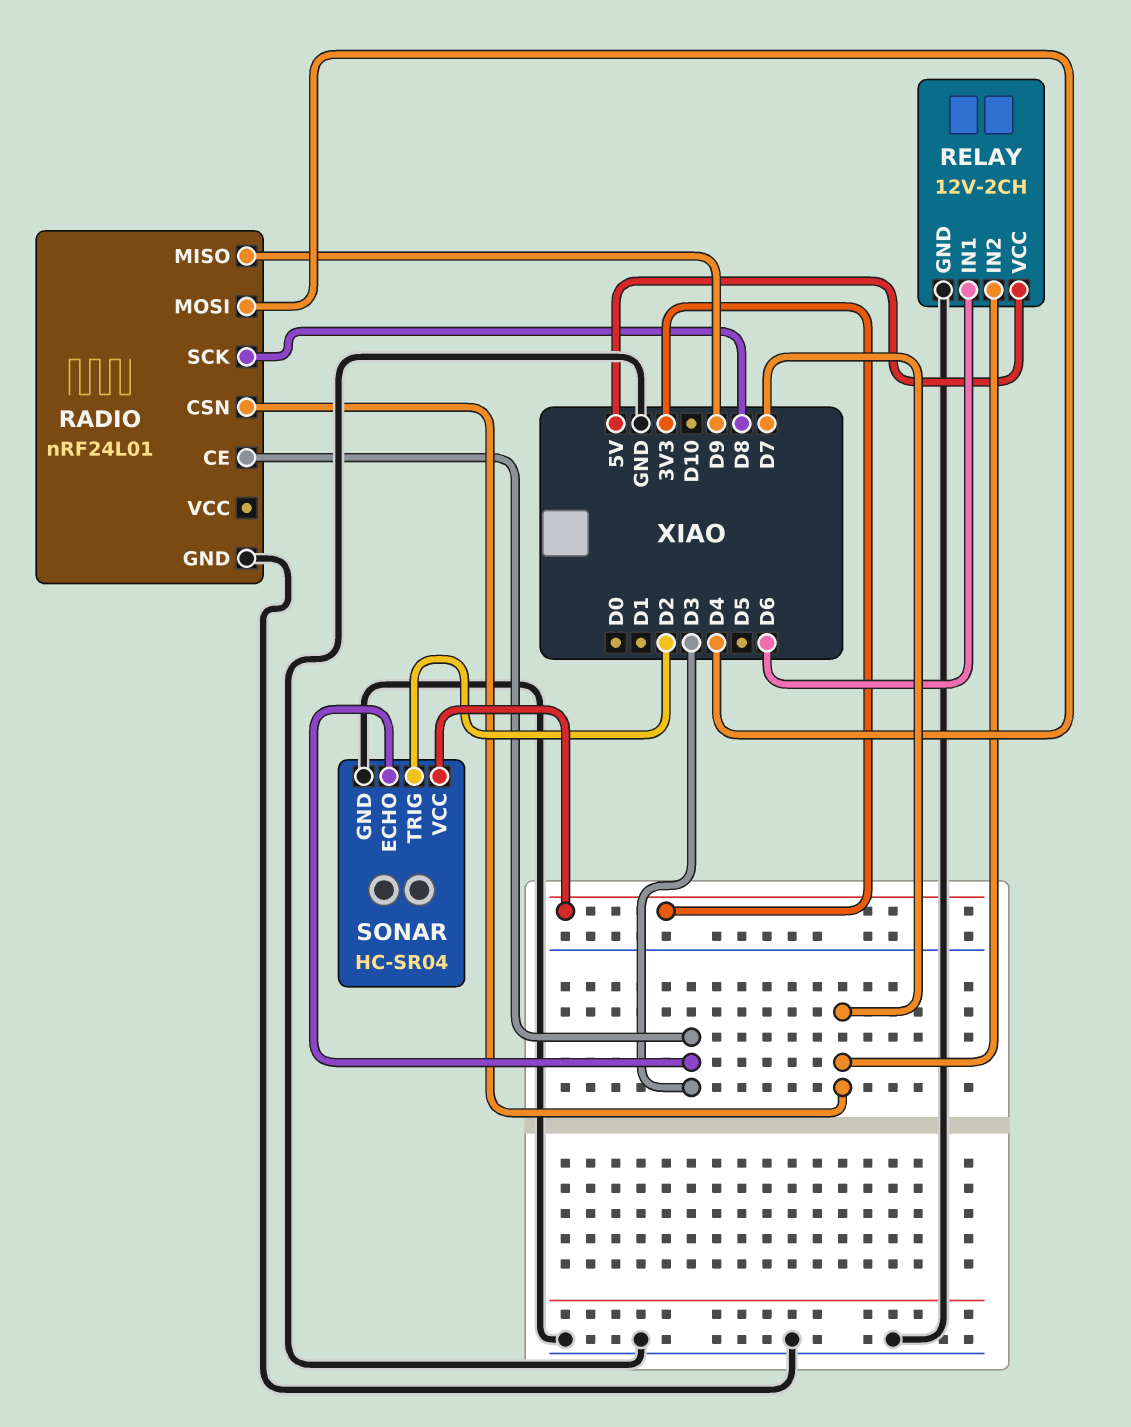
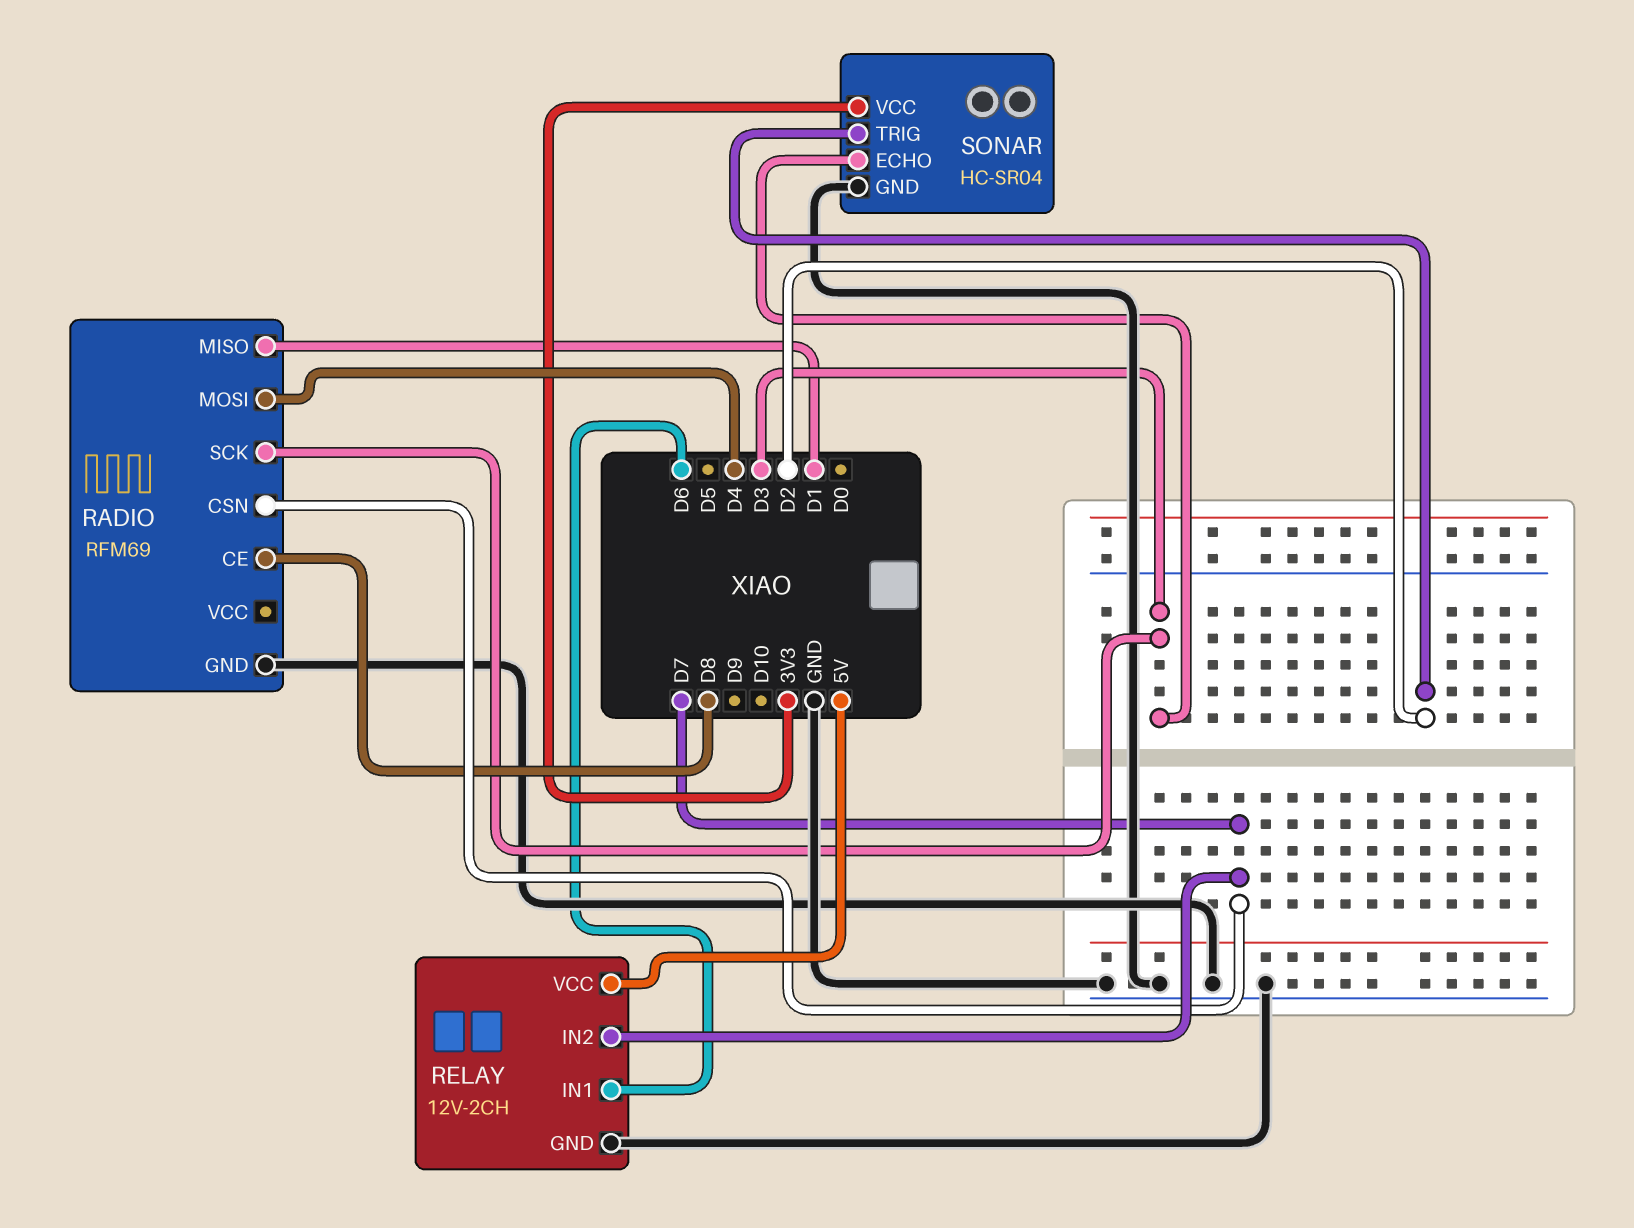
RADIO: nRF24L01 -> RFM69
RADIO pin CE: D3 -> D8
RADIO pin MISO: D9 -> D1
RADIO pin SCK: D8 -> D3

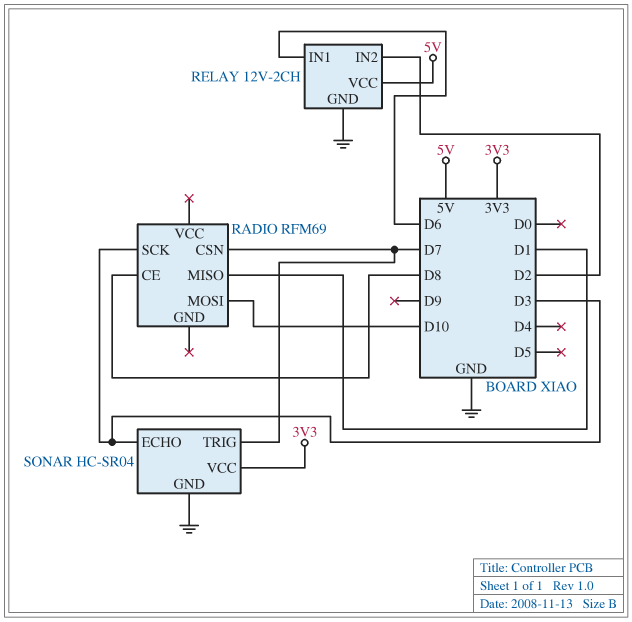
RADIO pin GND: GND -> none
RADIO pin MOSI: D4 -> D10
RELAY pin IN2: D7 -> D2
SONAR pin TRIG: D2 -> D7

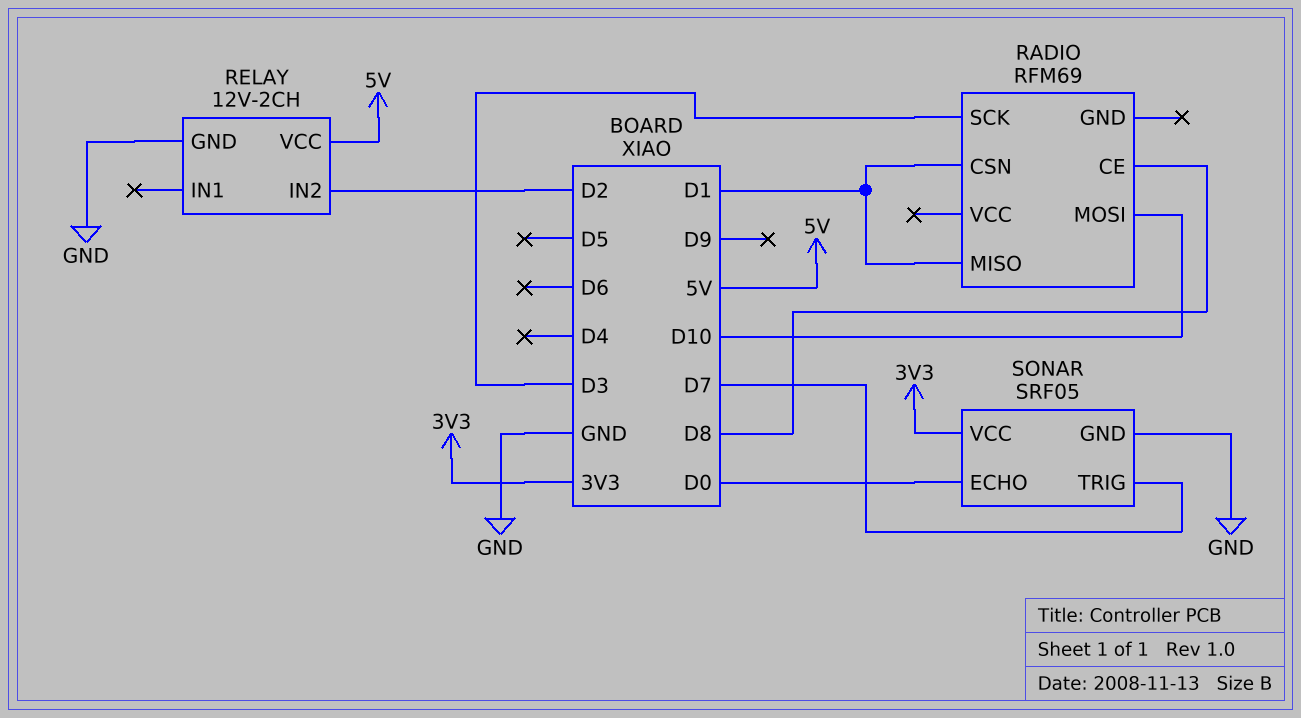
RADIO pin CSN: D7 -> D1
RELAY pin IN1: D6 -> none
SONAR: HC-SR04 -> SRF05
SONAR pin ECHO: D3 -> D0

